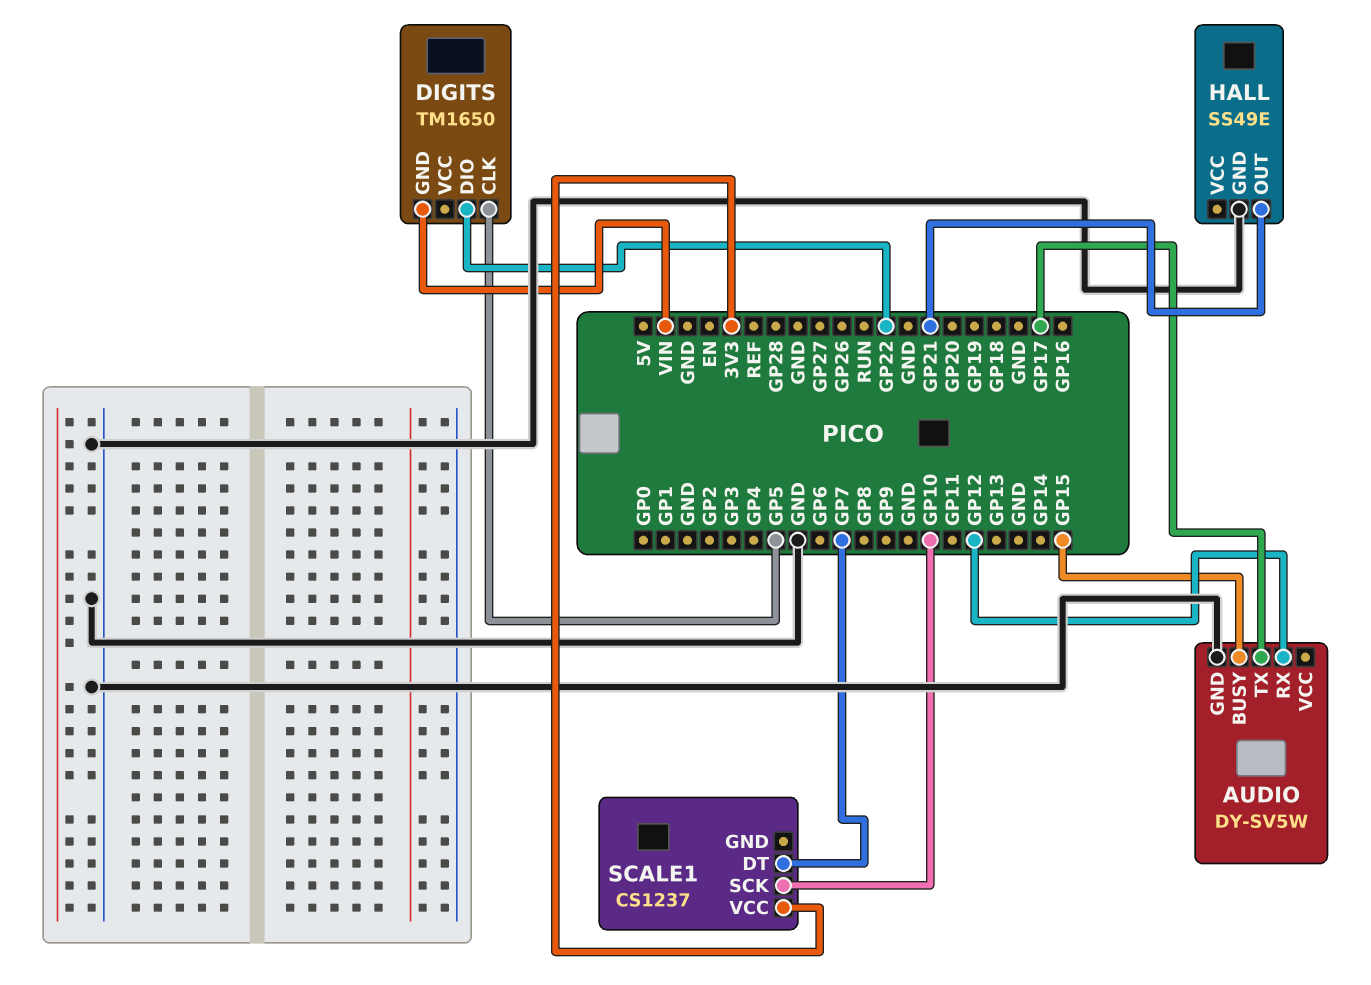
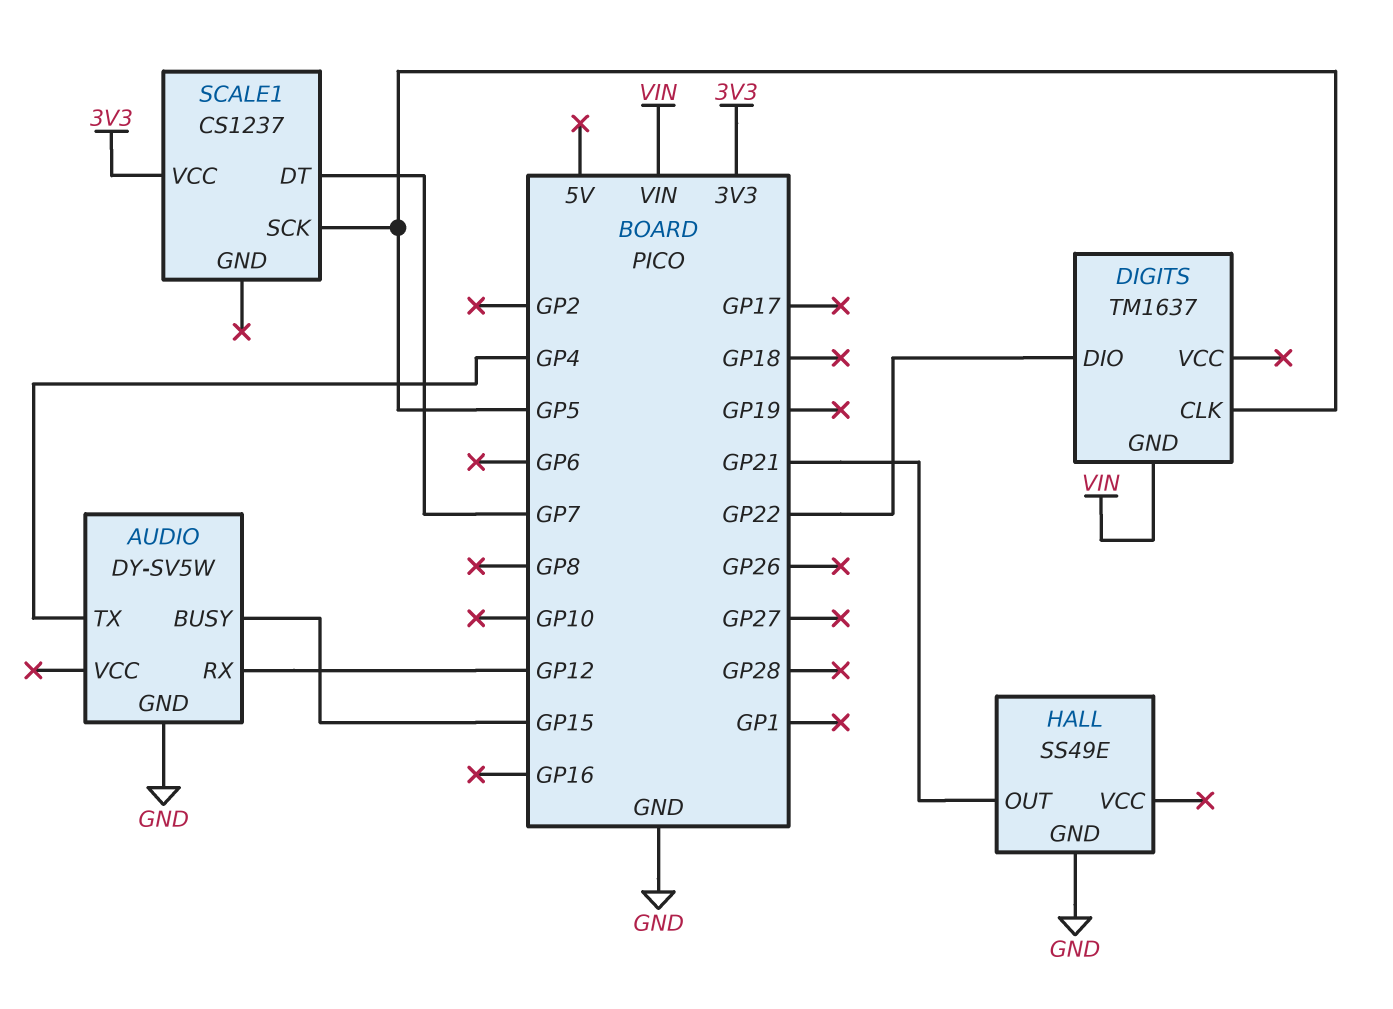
AUDIO pin TX: GP17 -> GP4
DIGITS: TM1650 -> TM1637
SCALE1 pin SCK: GP10 -> GP5

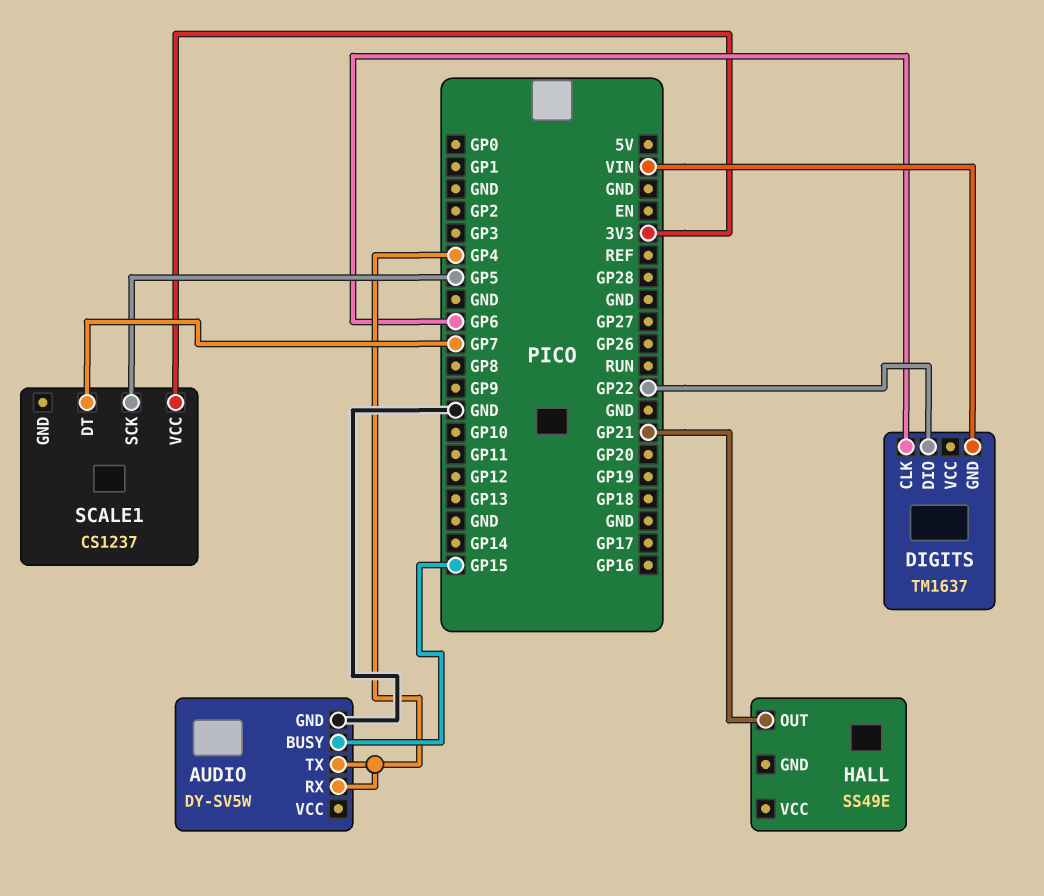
AUDIO pin RX: GP12 -> GP4
DIGITS pin CLK: GP5 -> GP6
HALL pin GND: GND -> none

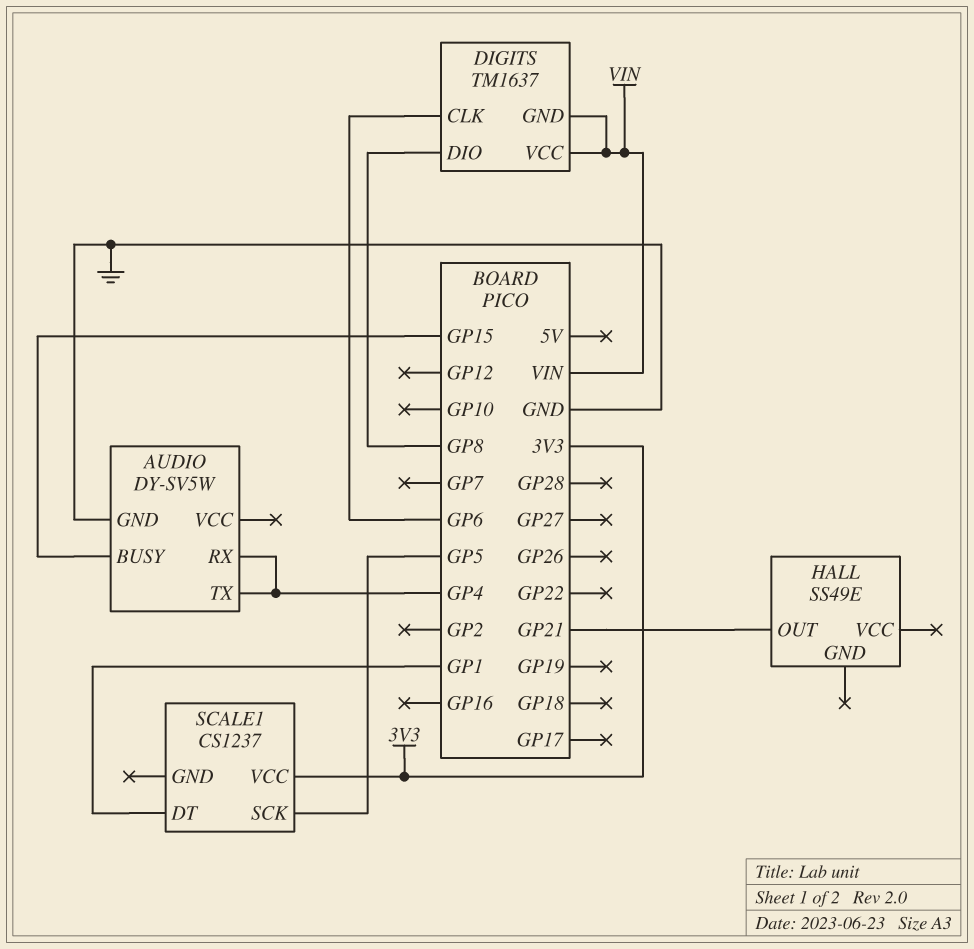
DIGITS pin DIO: GP22 -> GP8
DIGITS pin VCC: none -> VIN
SCALE1 pin DT: GP7 -> GP1

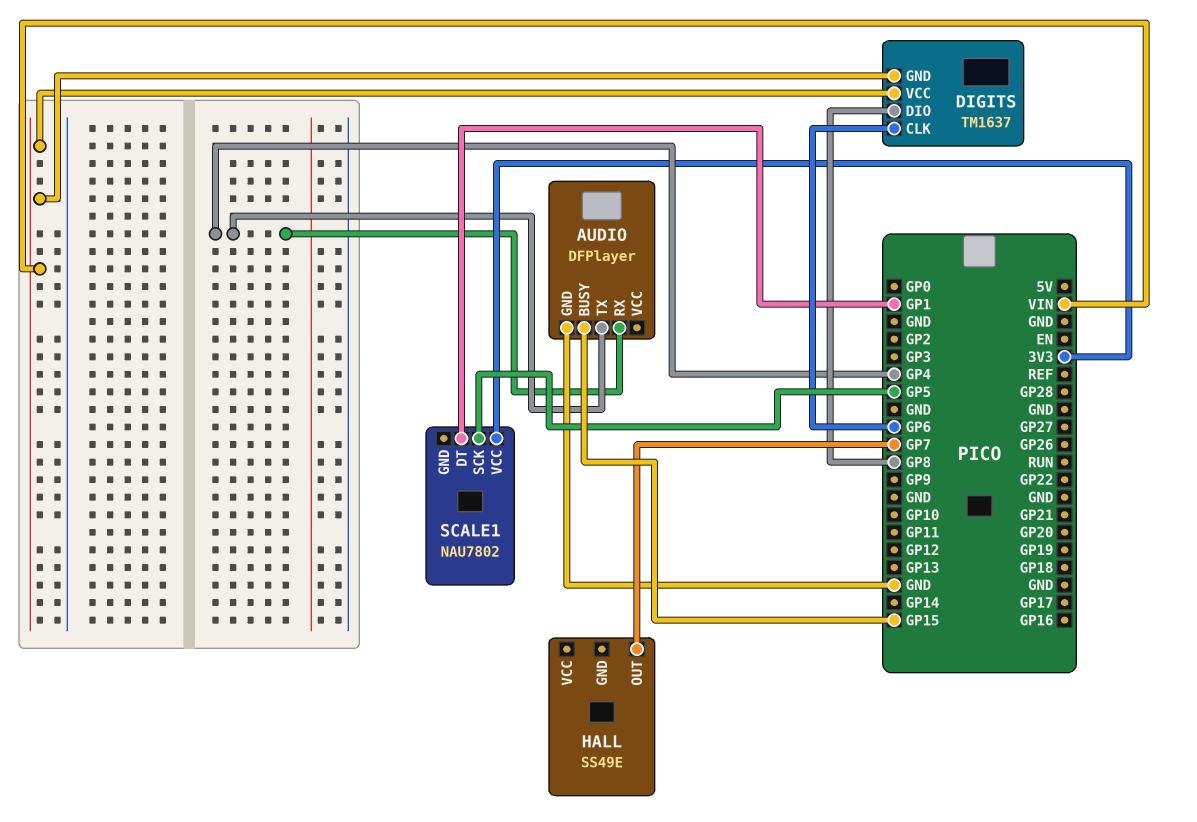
AUDIO: DY-SV5W -> DFPlayer
HALL pin OUT: GP21 -> GP7
SCALE1: CS1237 -> NAU7802

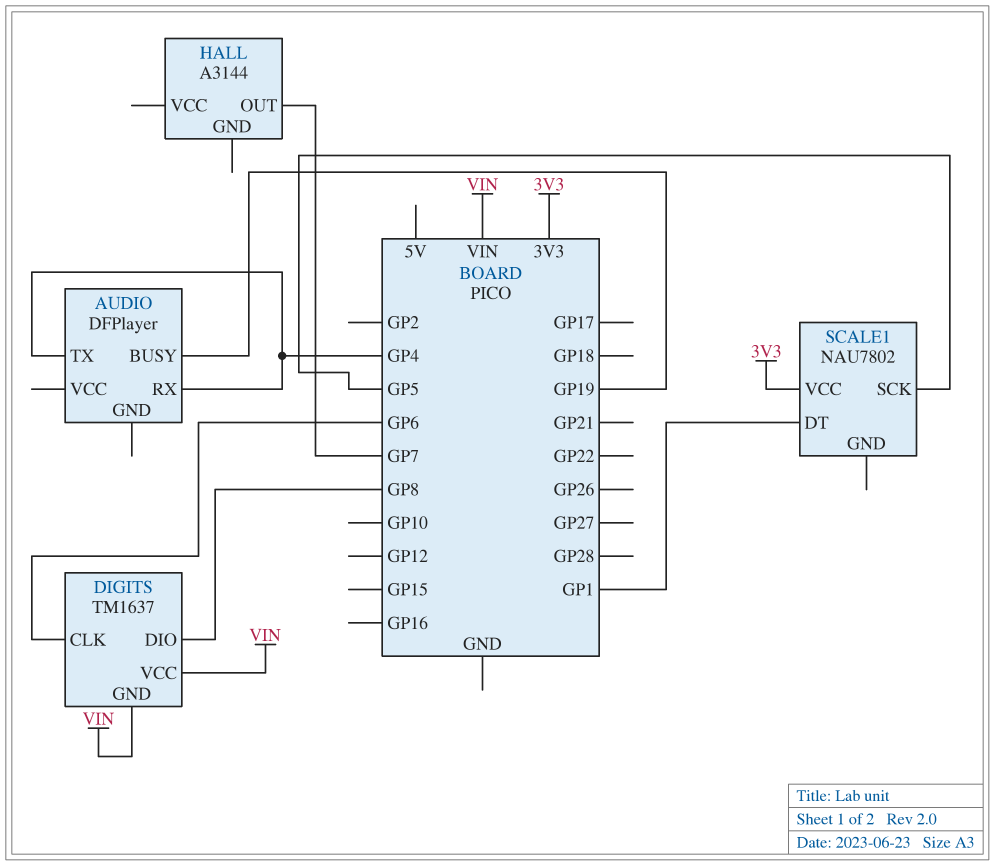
AUDIO pin BUSY: GP15 -> GP19
AUDIO pin GND: GND -> none
HALL: SS49E -> A3144

